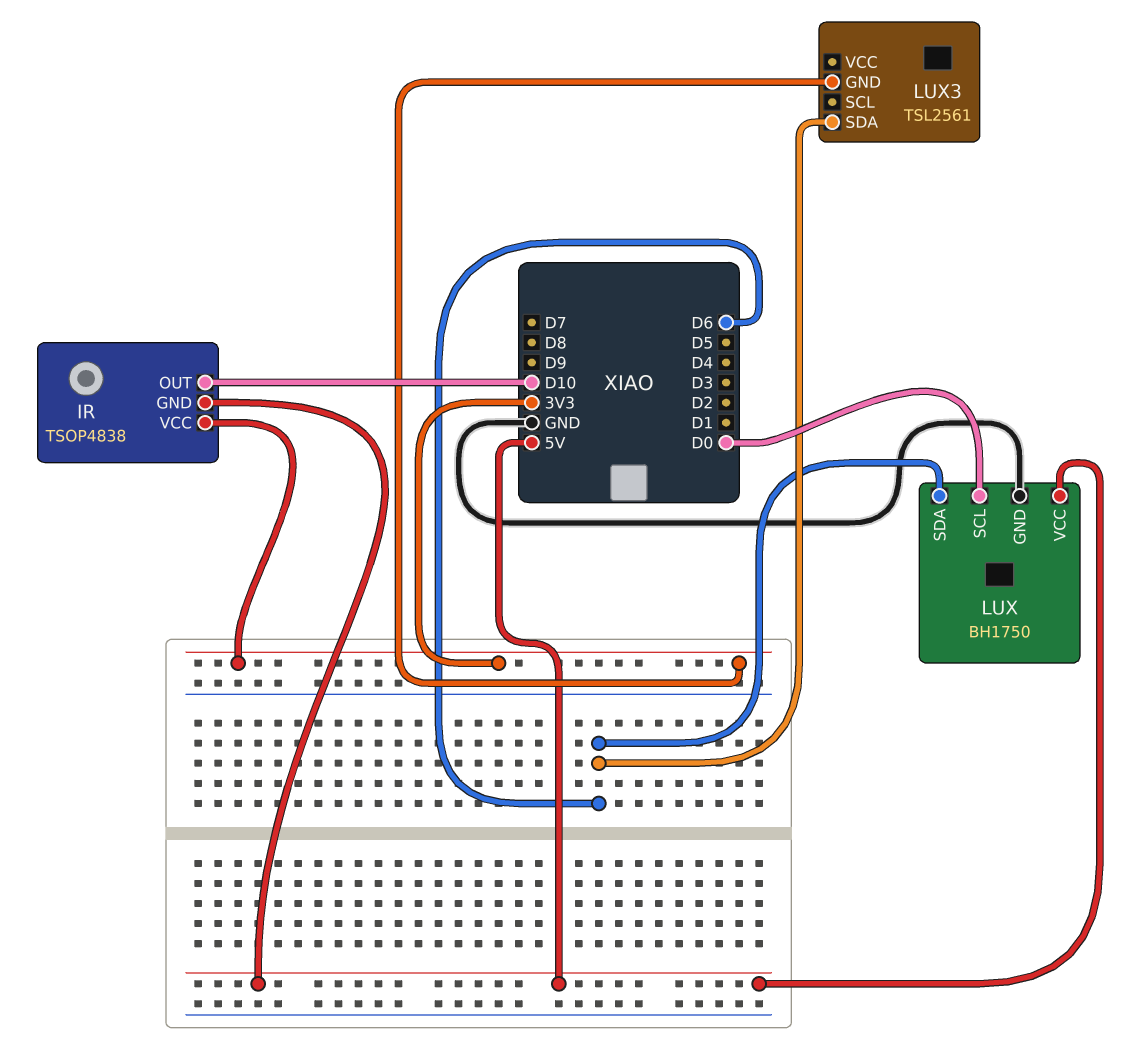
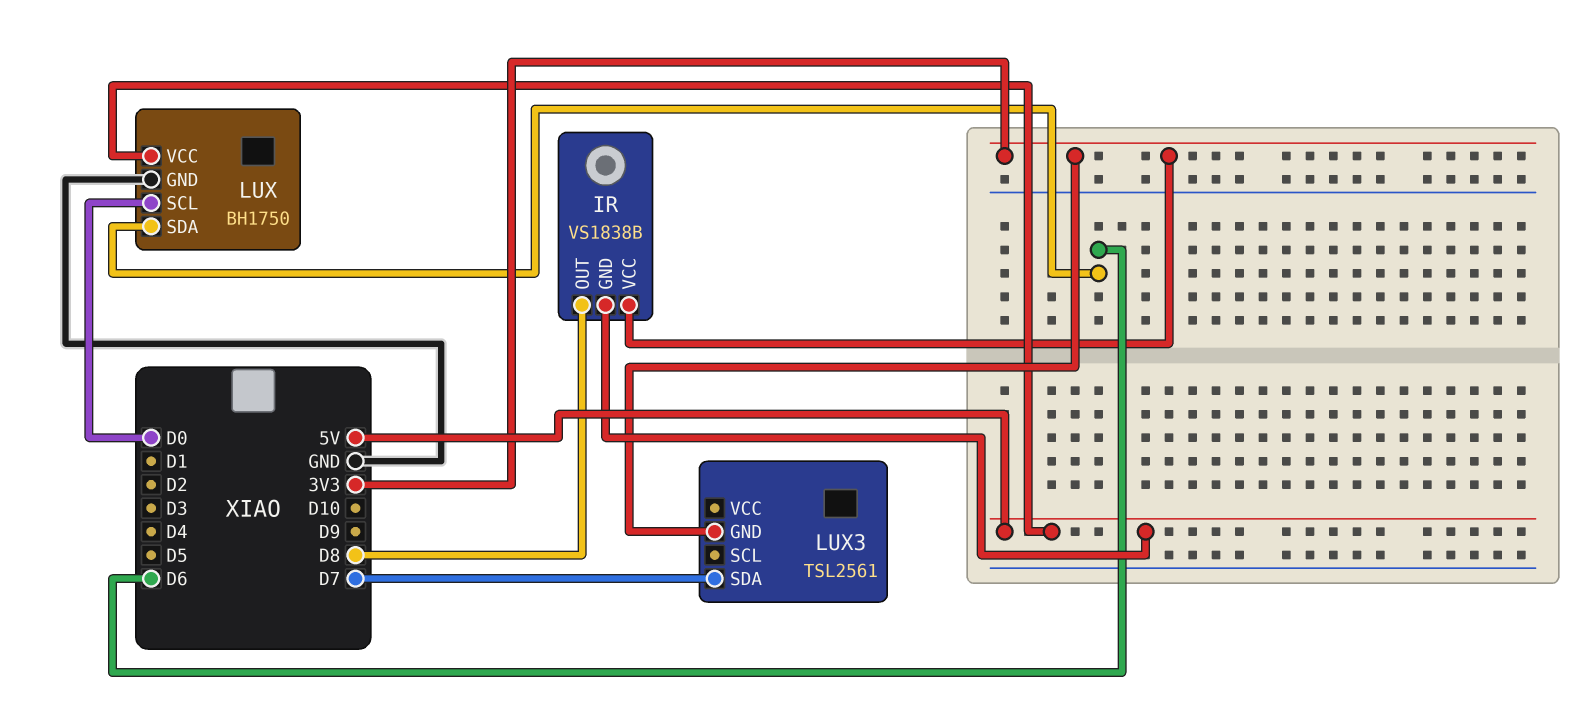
IR: TSOP4838 -> VS1838B
IR pin OUT: D10 -> D8
LUX3 pin SDA: D6 -> D7

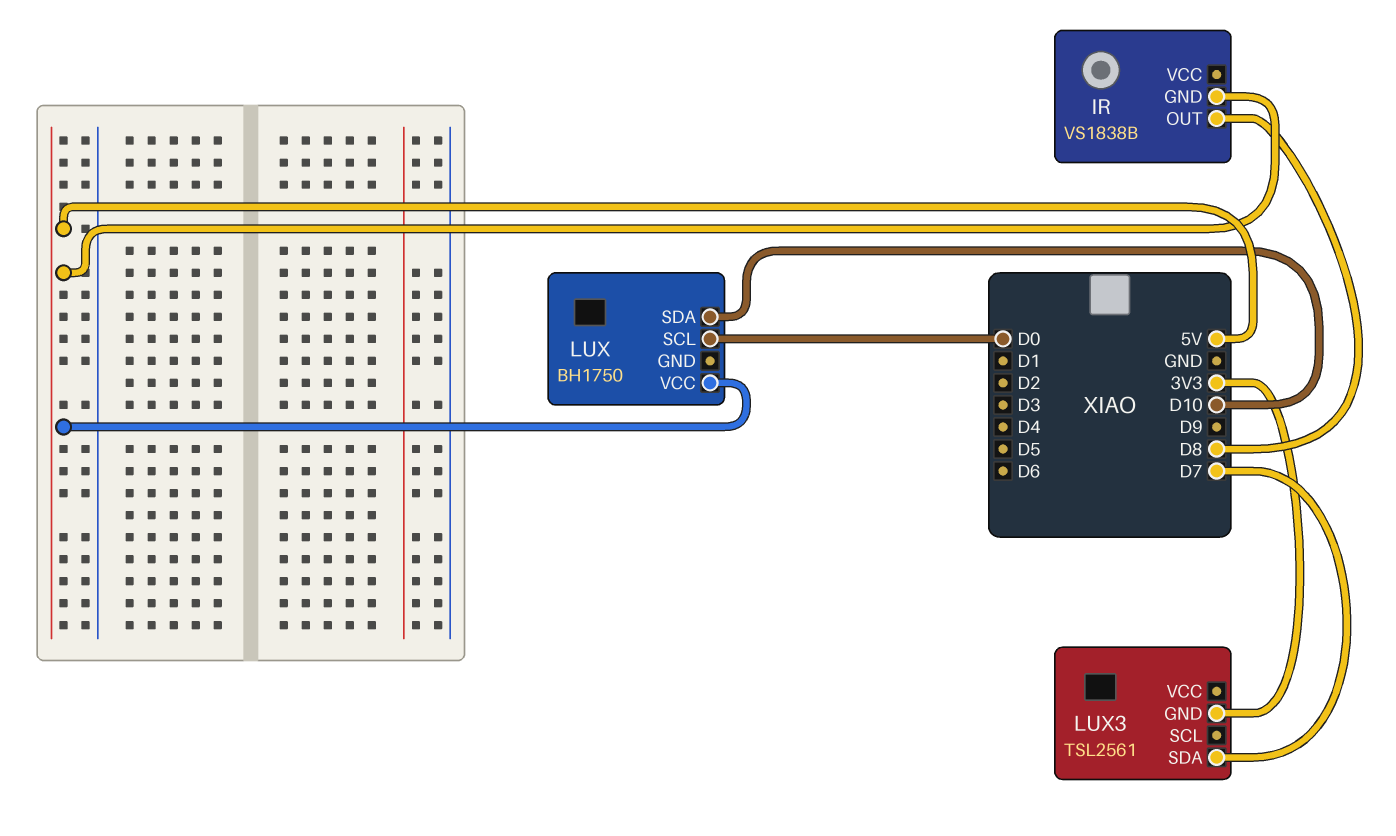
IR pin VCC: 3V3 -> none
LUX pin GND: GND -> none
LUX pin SDA: D6 -> D10

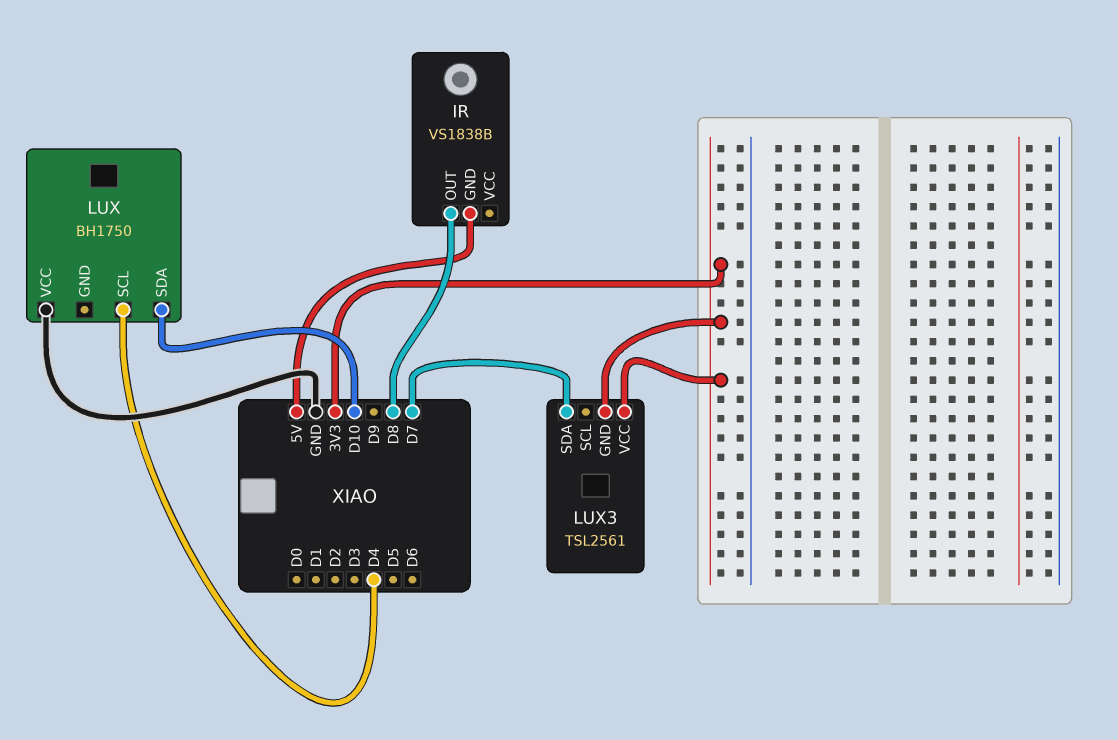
LUX pin SCL: D0 -> D4
LUX pin VCC: 5V -> GND
LUX3 pin VCC: none -> 3V3

